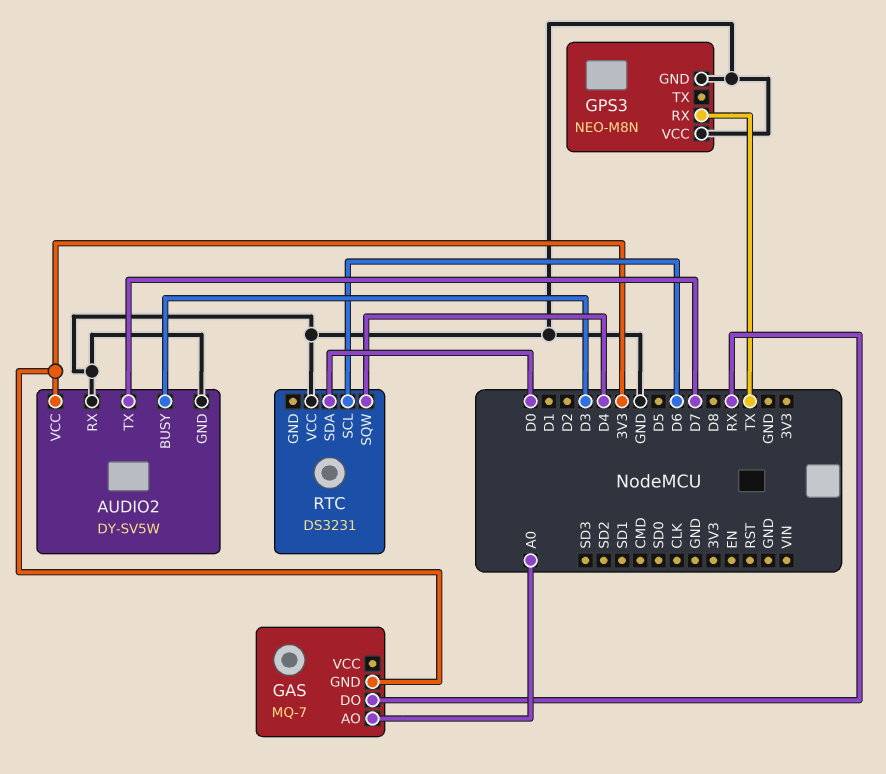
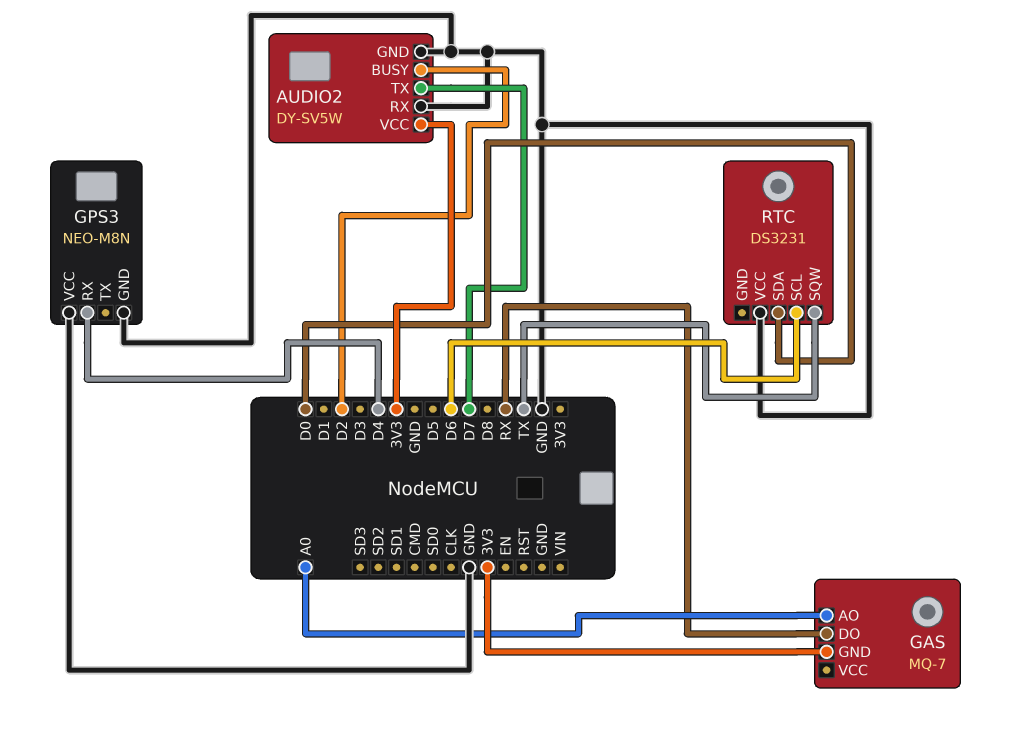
AUDIO2 pin BUSY: D3 -> D2
GPS3 pin RX: TX -> D4
RTC pin SQW: D4 -> TX

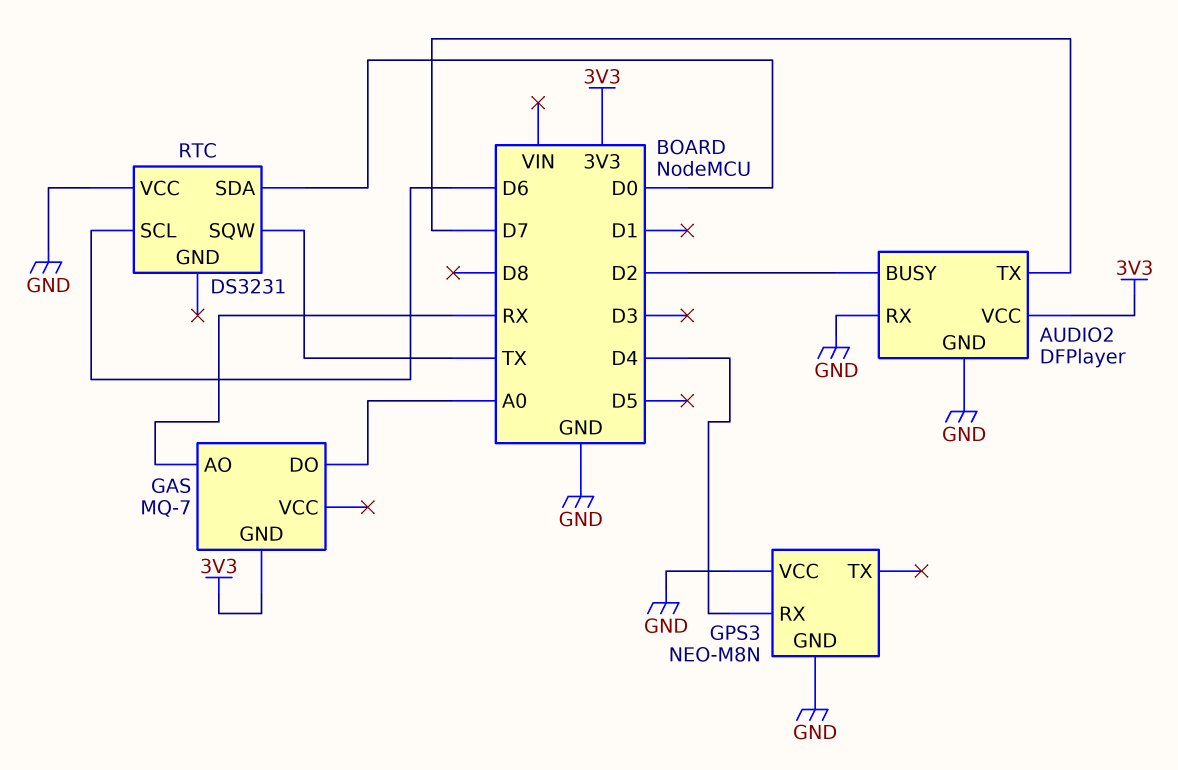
AUDIO2: DY-SV5W -> DFPlayer
GAS pin AO: A0 -> RX
GAS pin DO: RX -> A0

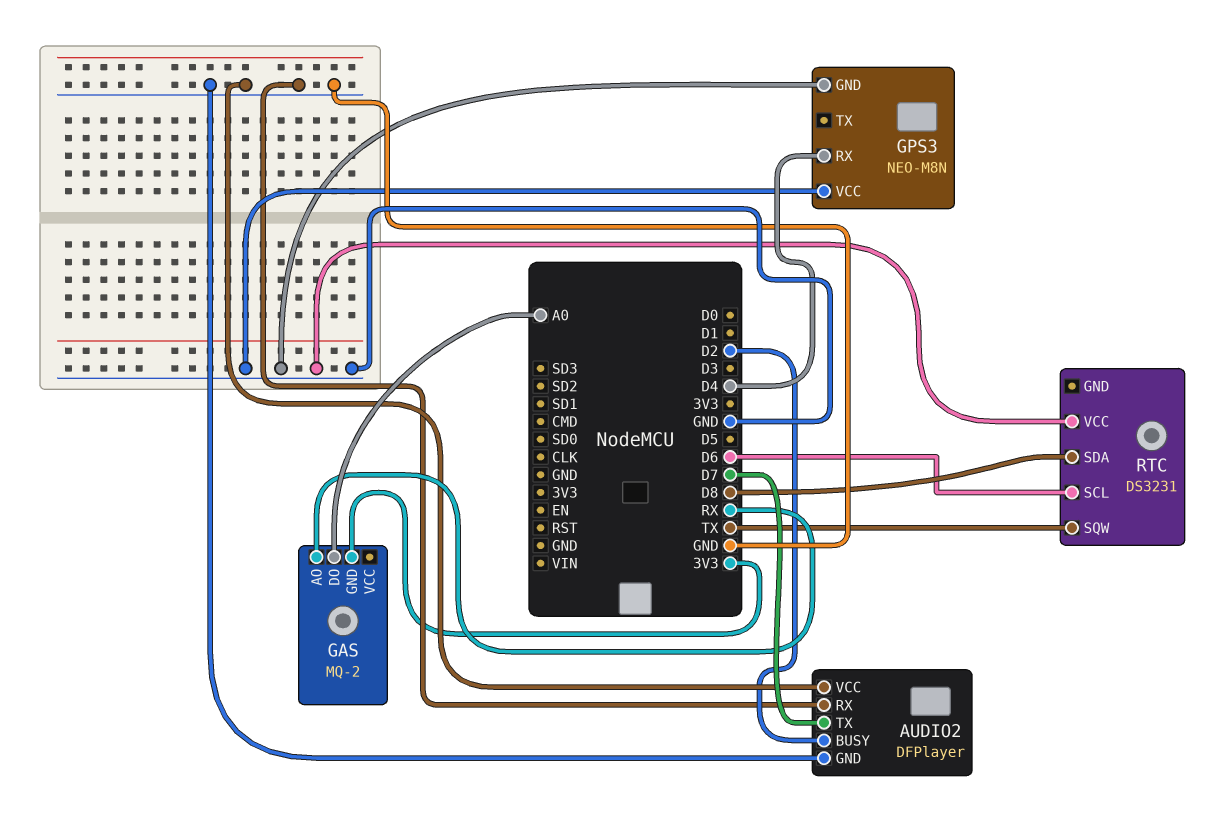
AUDIO2 pin VCC: 3V3 -> GND
GAS: MQ-7 -> MQ-2
RTC pin SDA: D0 -> D8

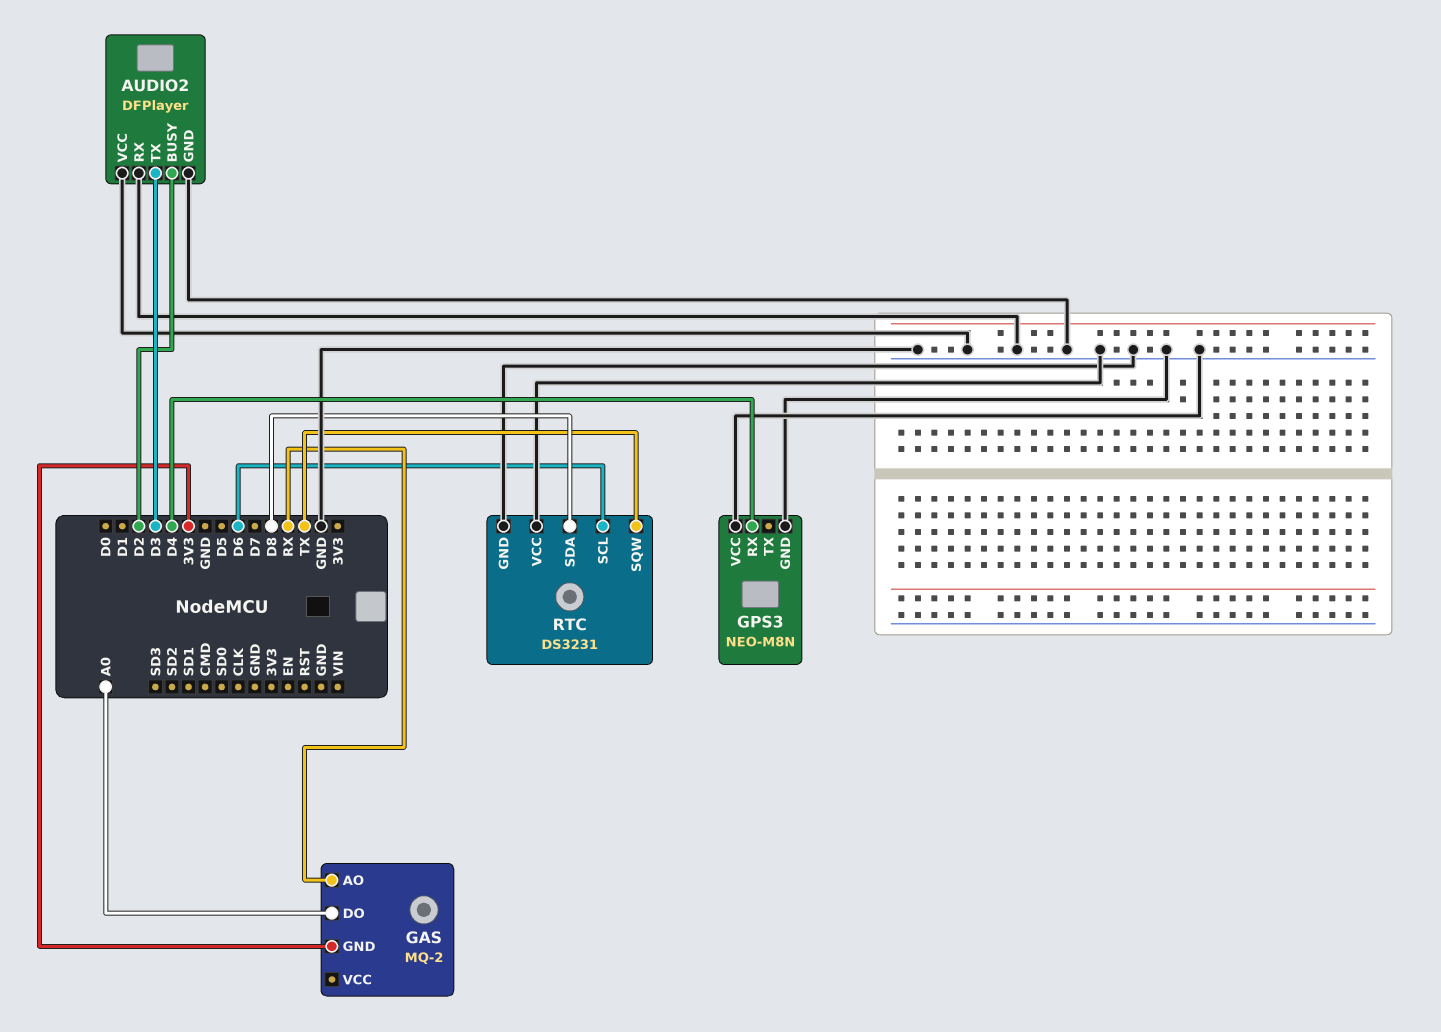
AUDIO2 pin TX: D7 -> D3
RTC pin GND: none -> GND

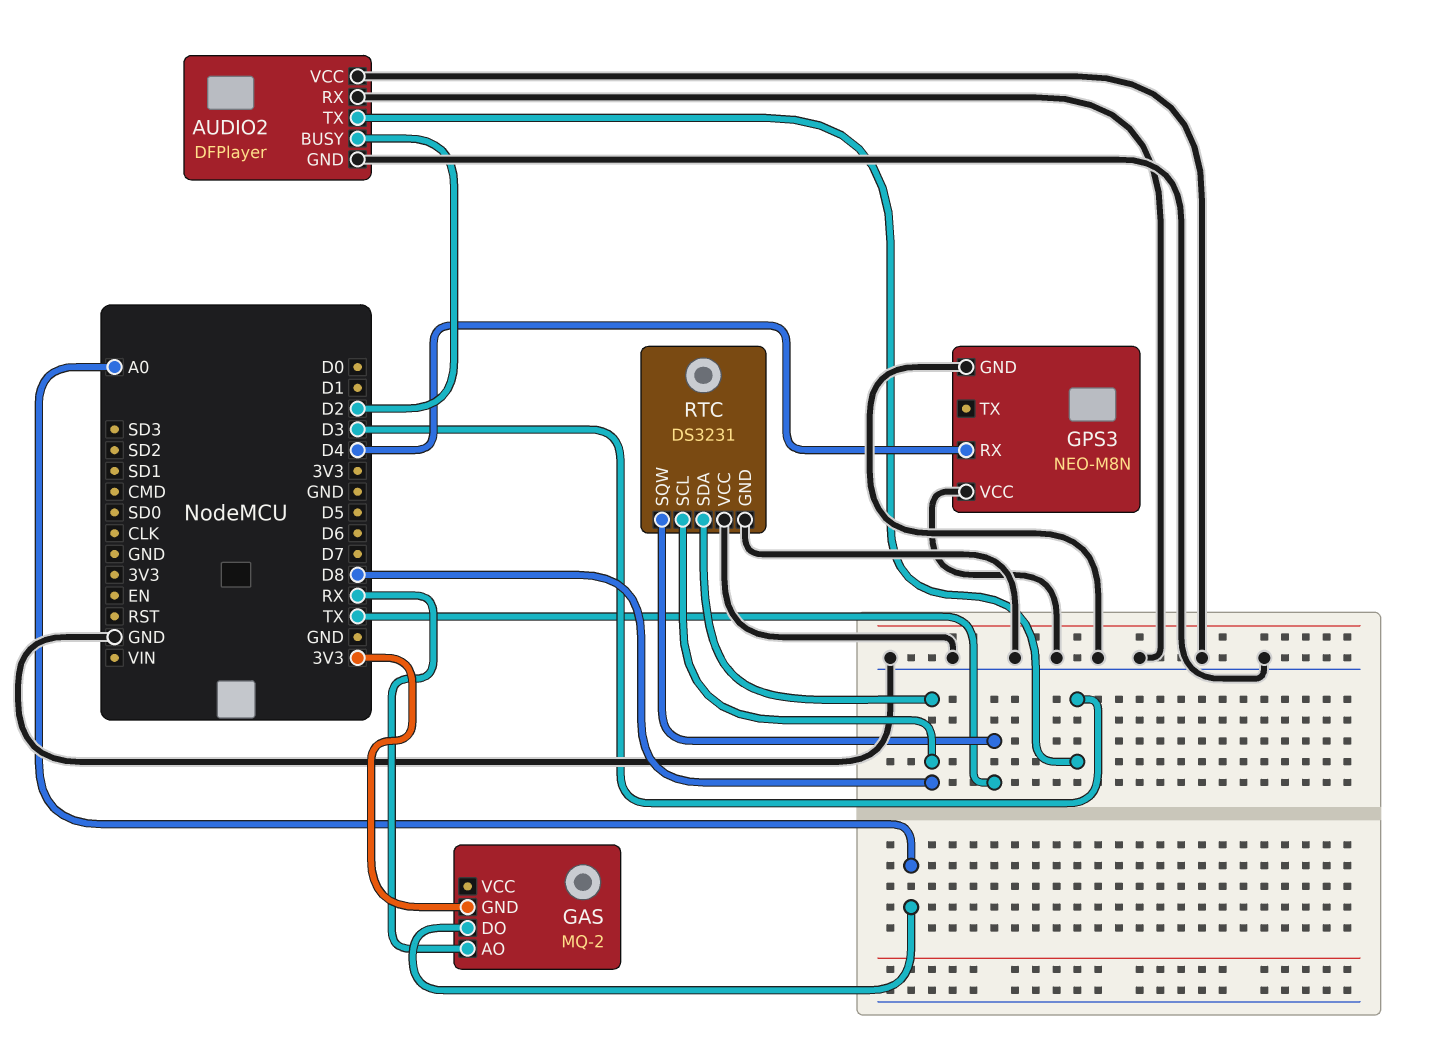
RTC pin SCL: D6 -> D8

